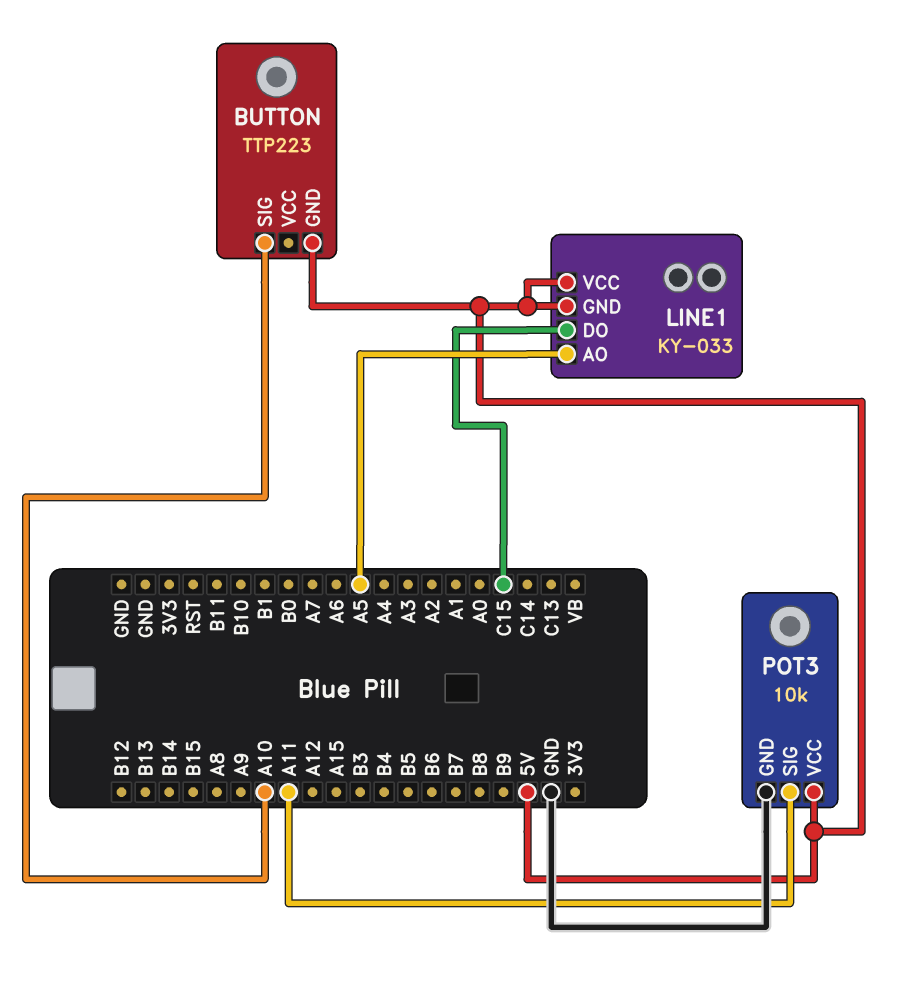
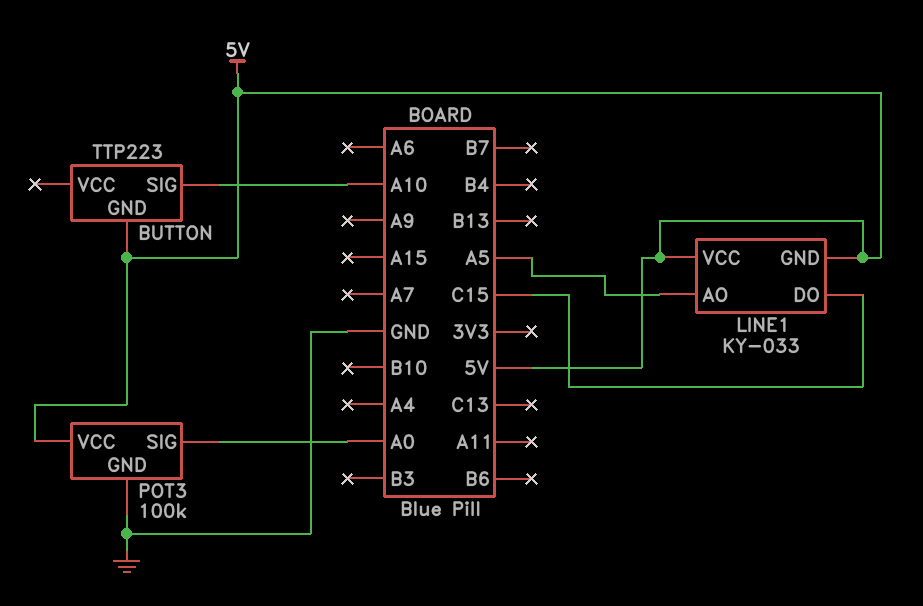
POT3: 10k -> 100k
POT3 pin SIG: A11 -> A0

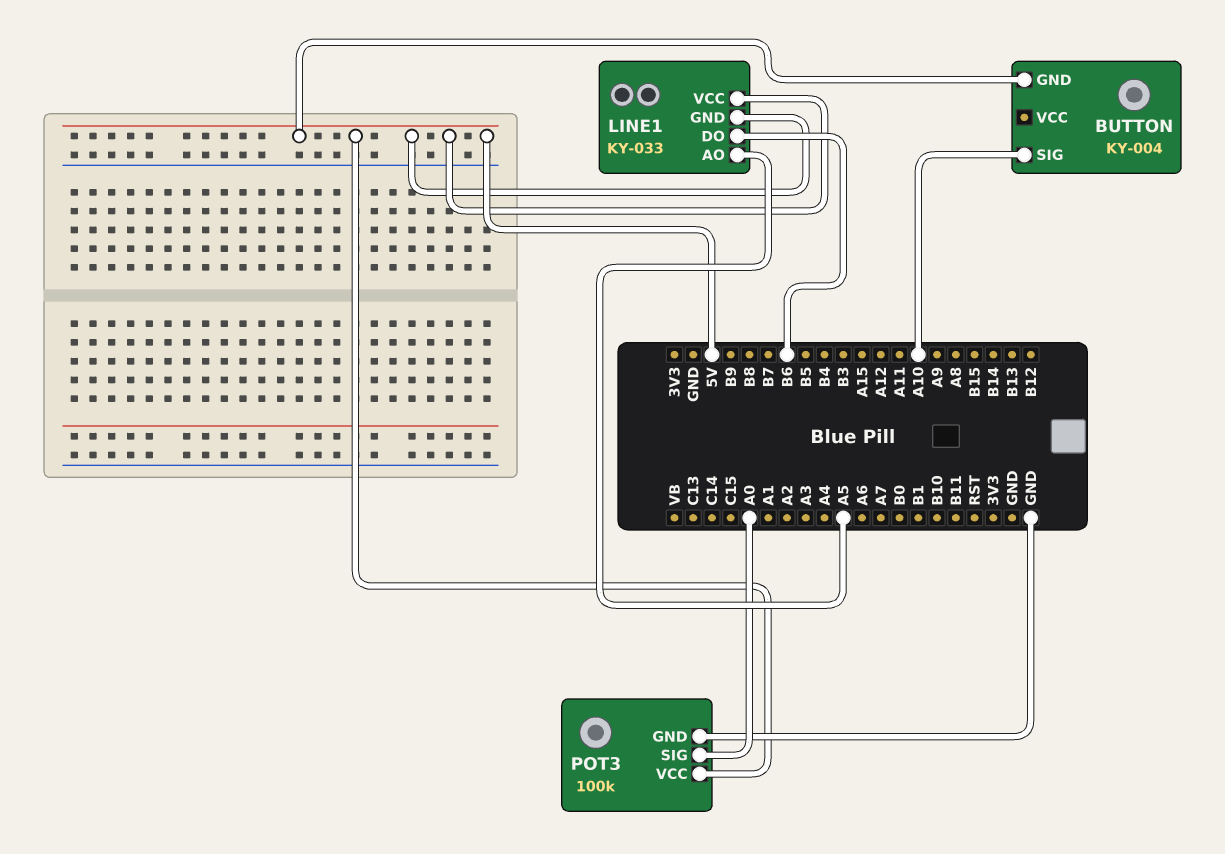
BUTTON: TTP223 -> KY-004
LINE1 pin DO: C15 -> B6

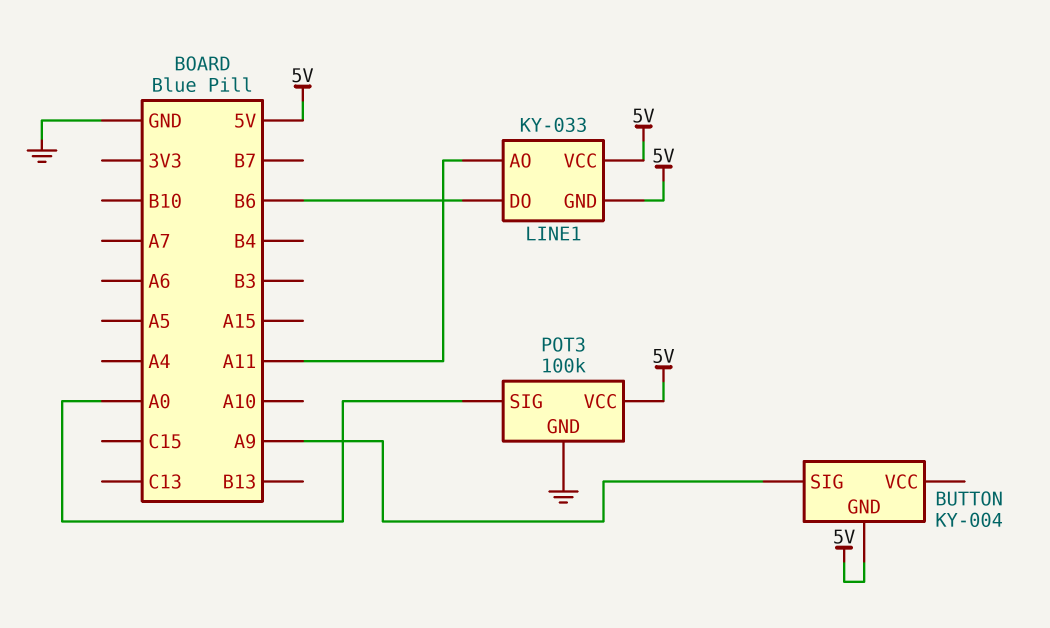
BUTTON pin SIG: A10 -> A9
LINE1 pin AO: A5 -> A11

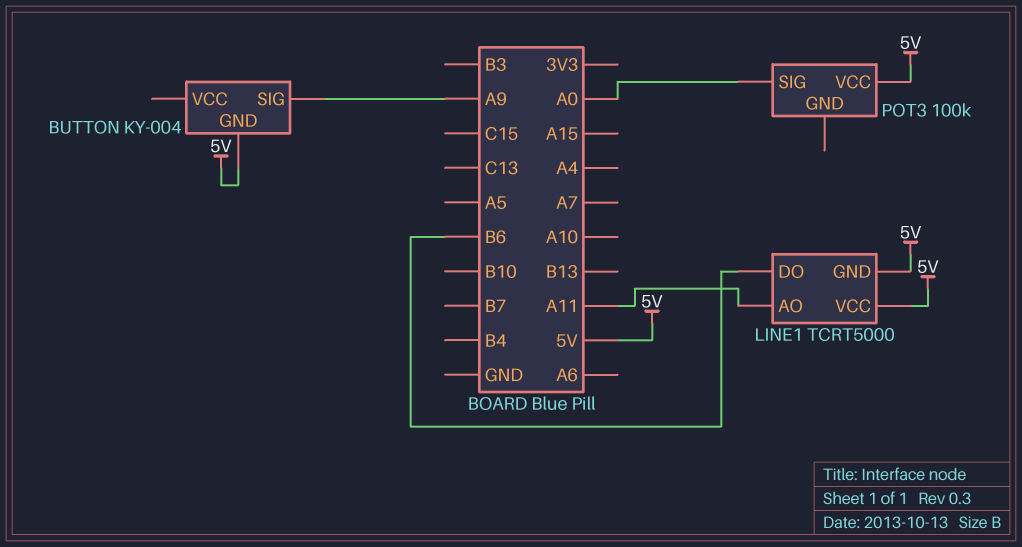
LINE1: KY-033 -> TCRT5000
POT3 pin GND: GND -> none

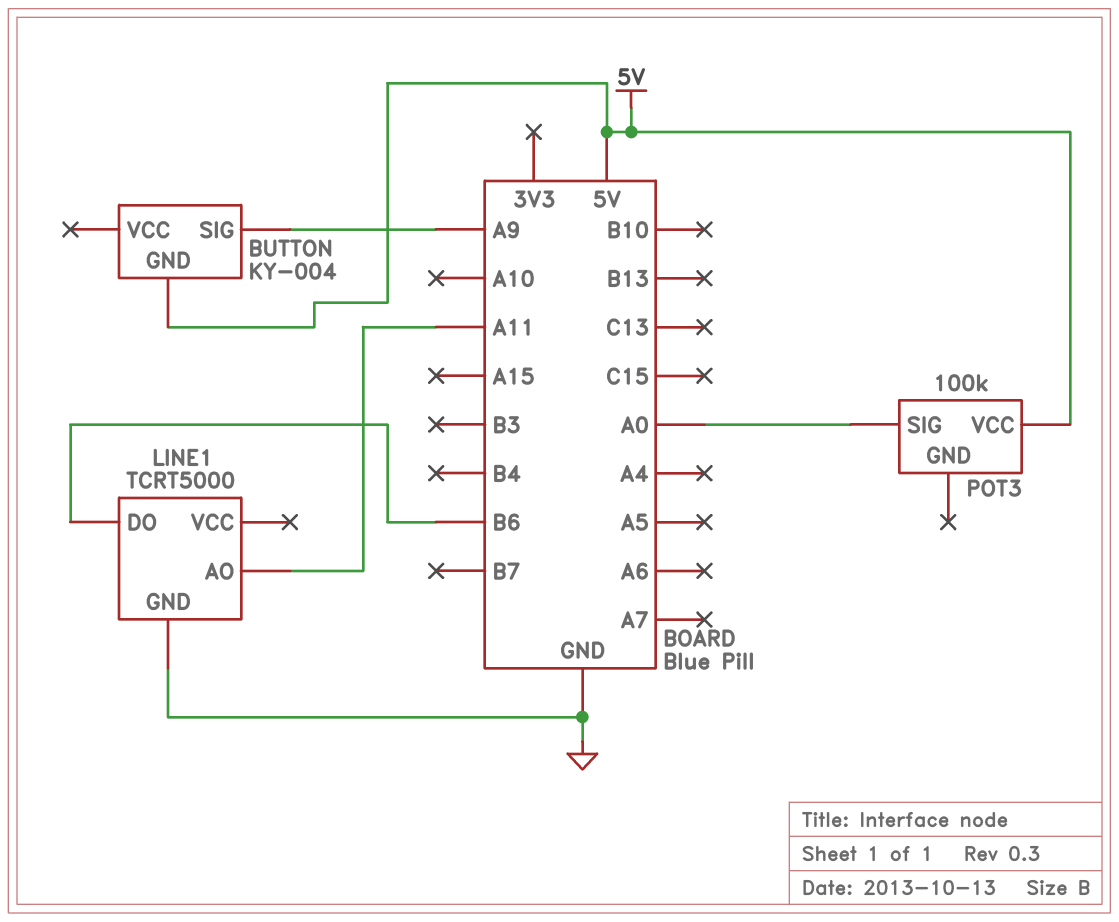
LINE1 pin GND: 5V -> GND
LINE1 pin VCC: 5V -> none

